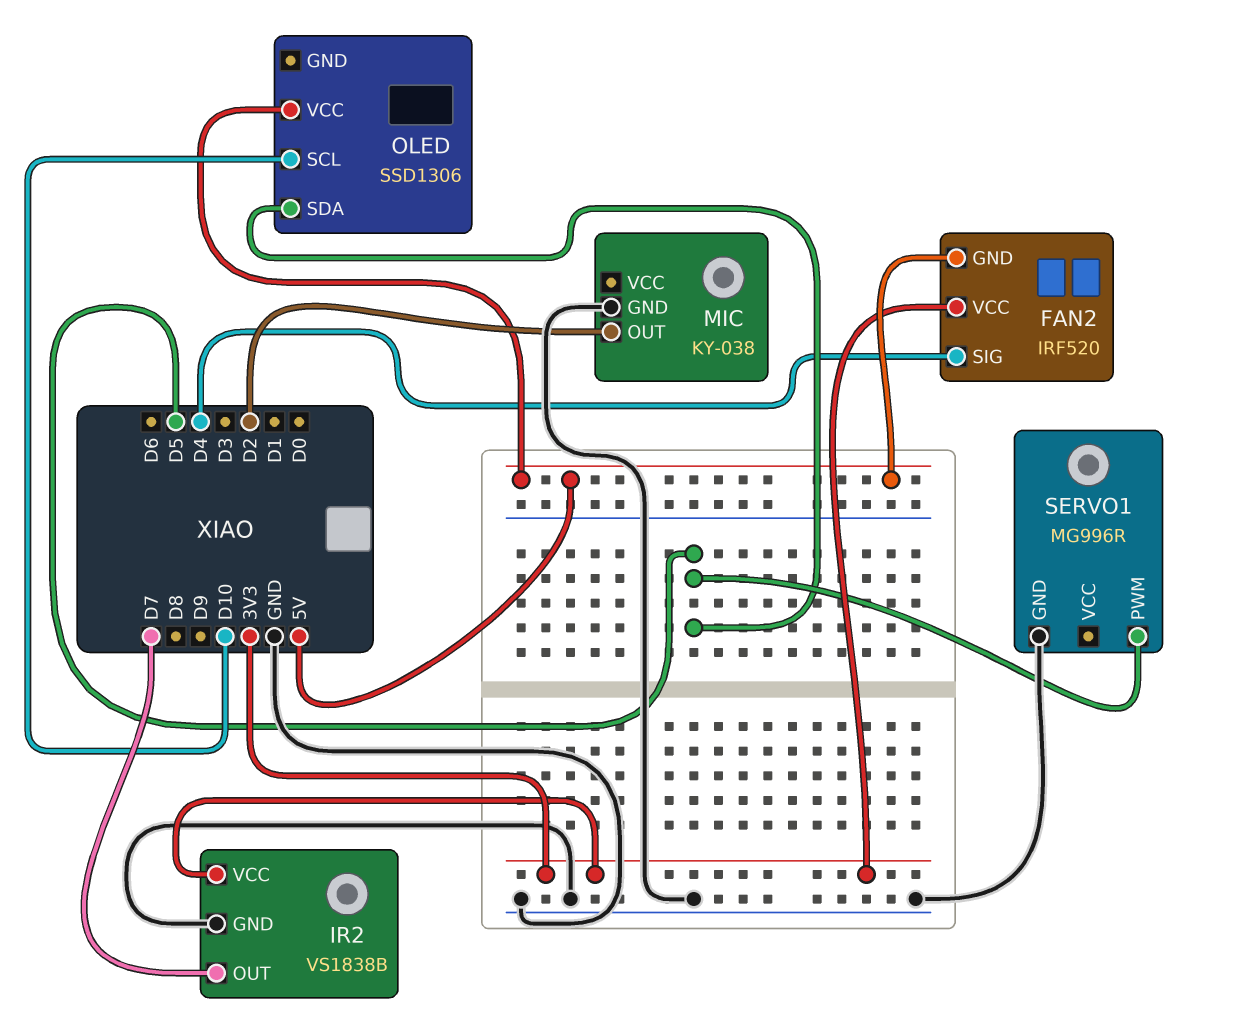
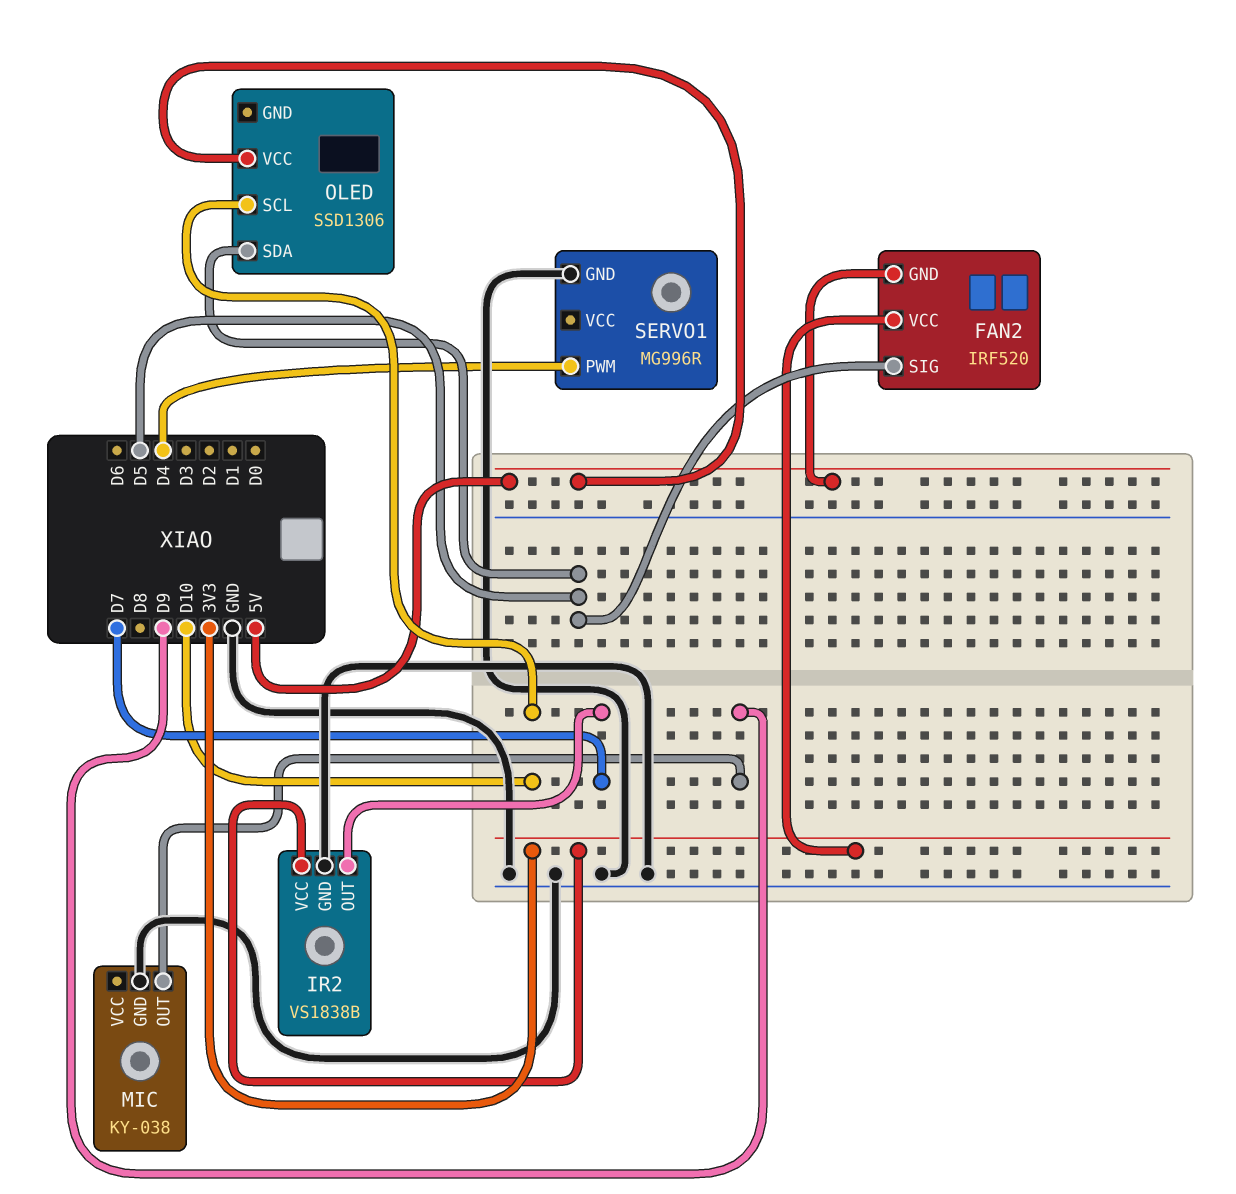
FAN2 pin SIG: D4 -> D5
MIC pin OUT: D2 -> D9
SERVO1 pin PWM: D5 -> D4

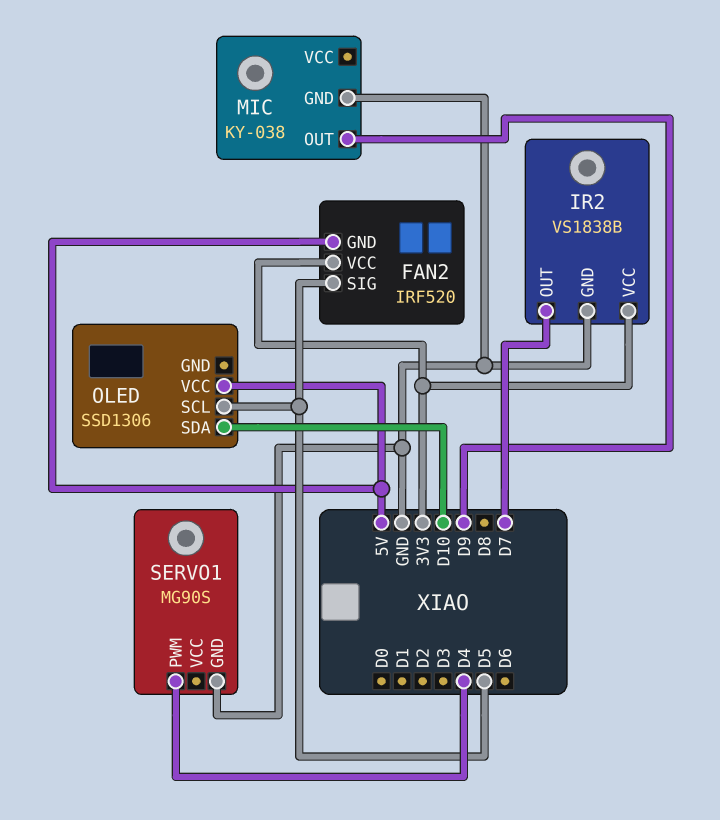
OLED pin SCL: D10 -> D5
OLED pin SDA: D5 -> D10
SERVO1: MG996R -> MG90S

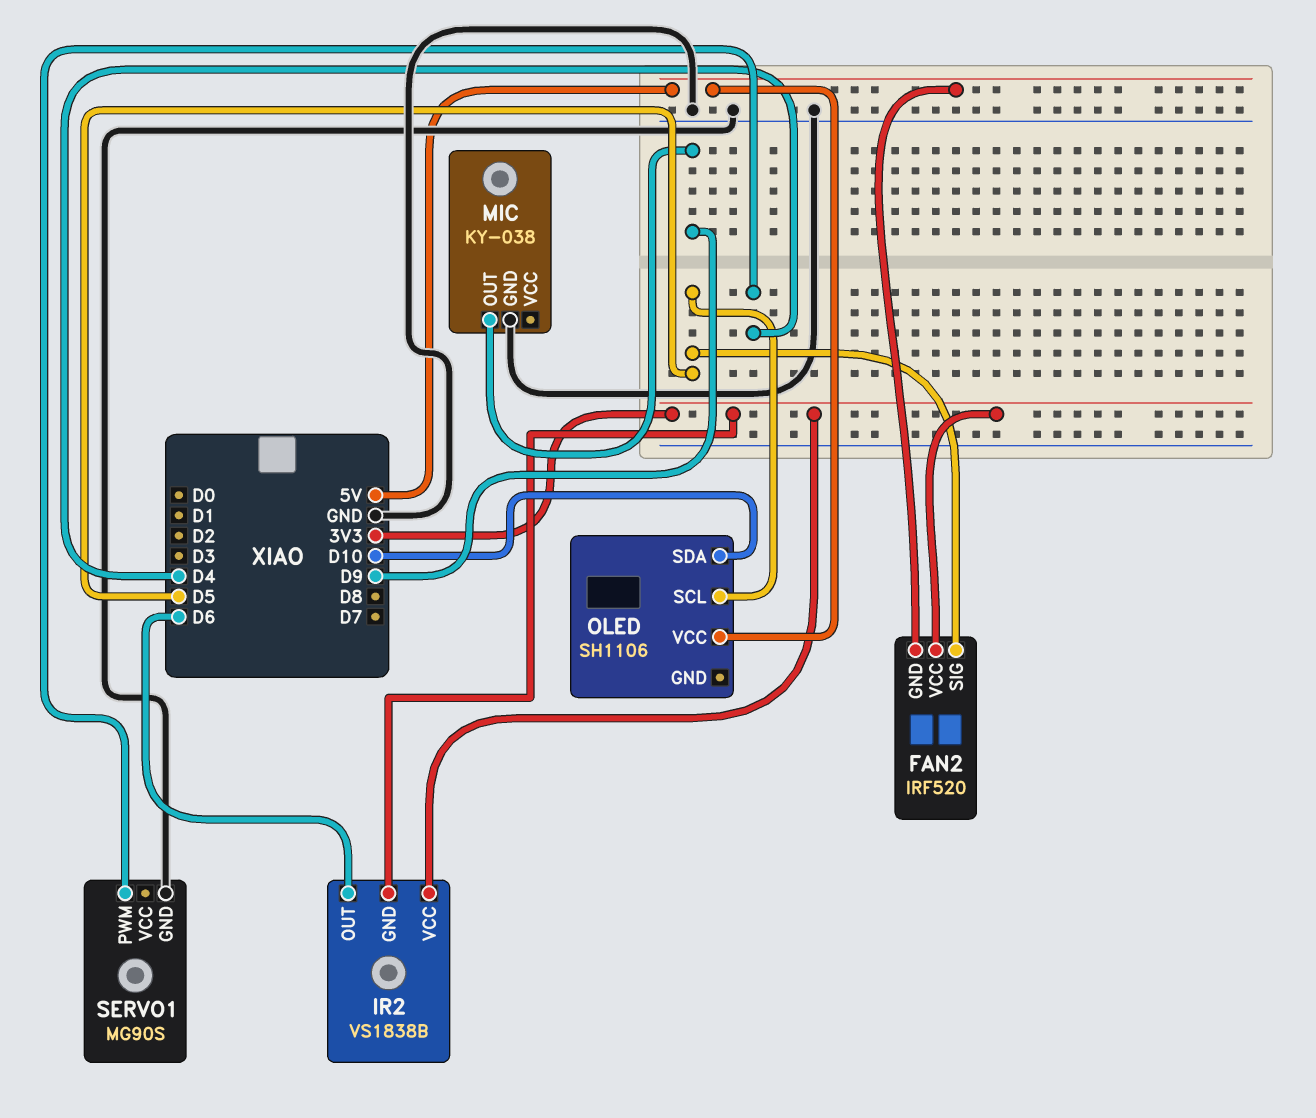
IR2 pin GND: GND -> 3V3
IR2 pin OUT: D7 -> D6
OLED: SSD1306 -> SH1106

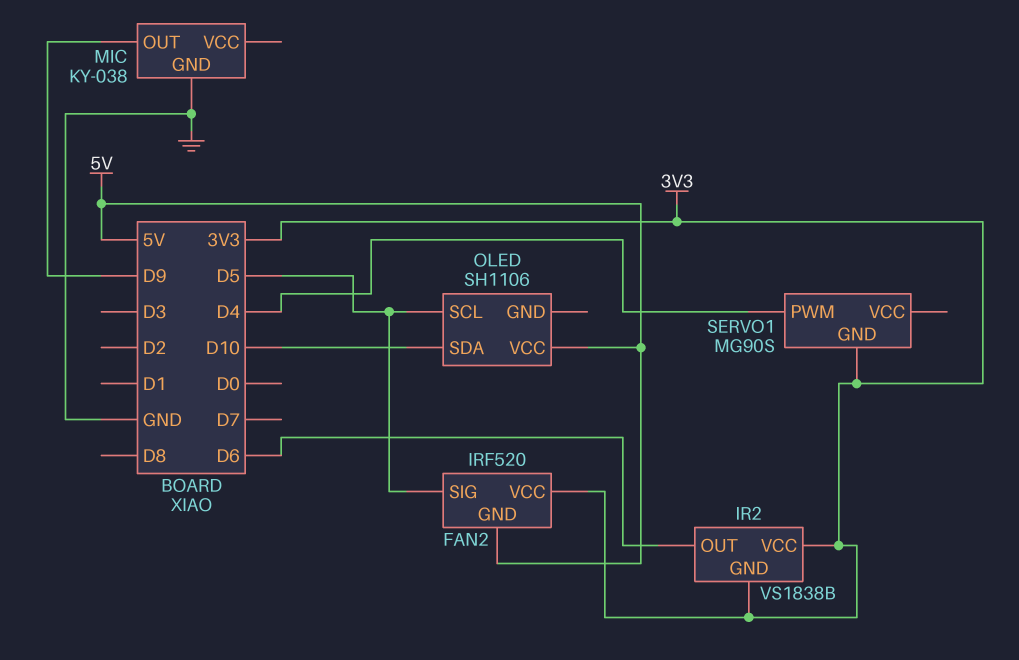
SERVO1 pin GND: GND -> 3V3

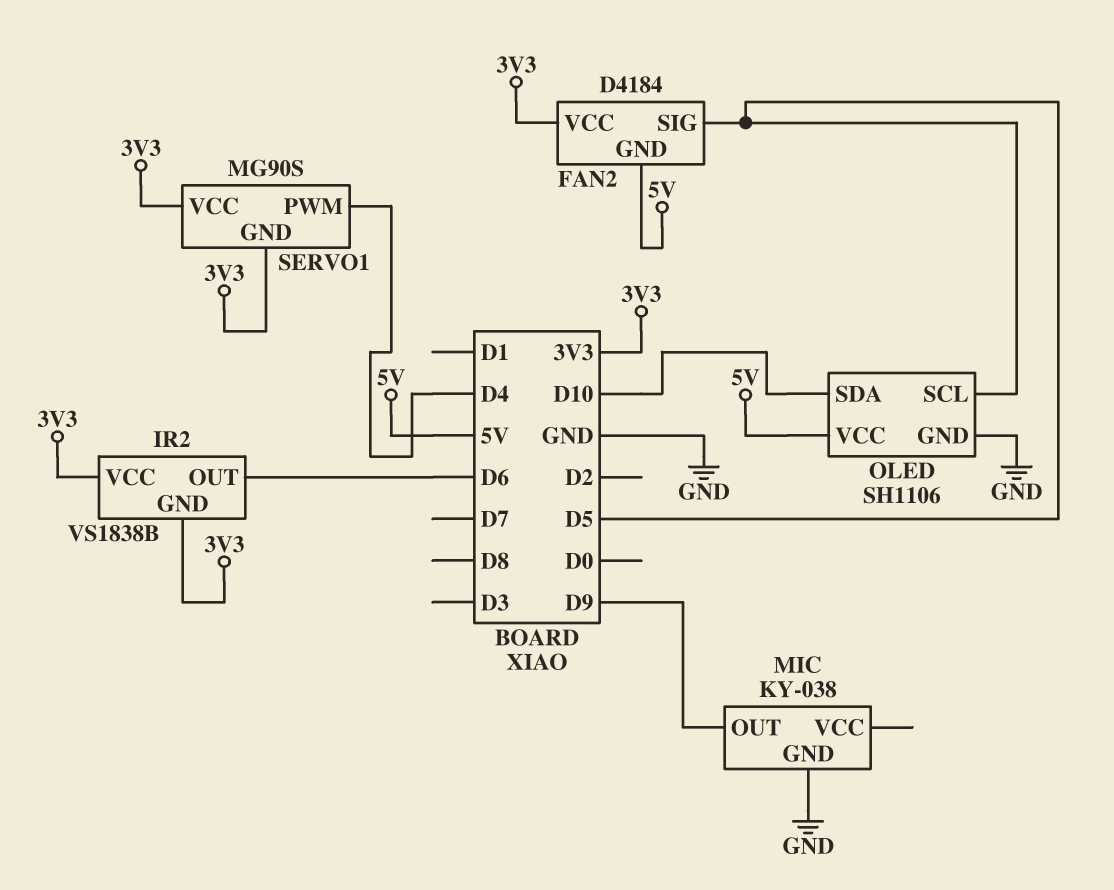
FAN2: IRF520 -> D4184
OLED pin GND: none -> GND
SERVO1 pin VCC: none -> 3V3

